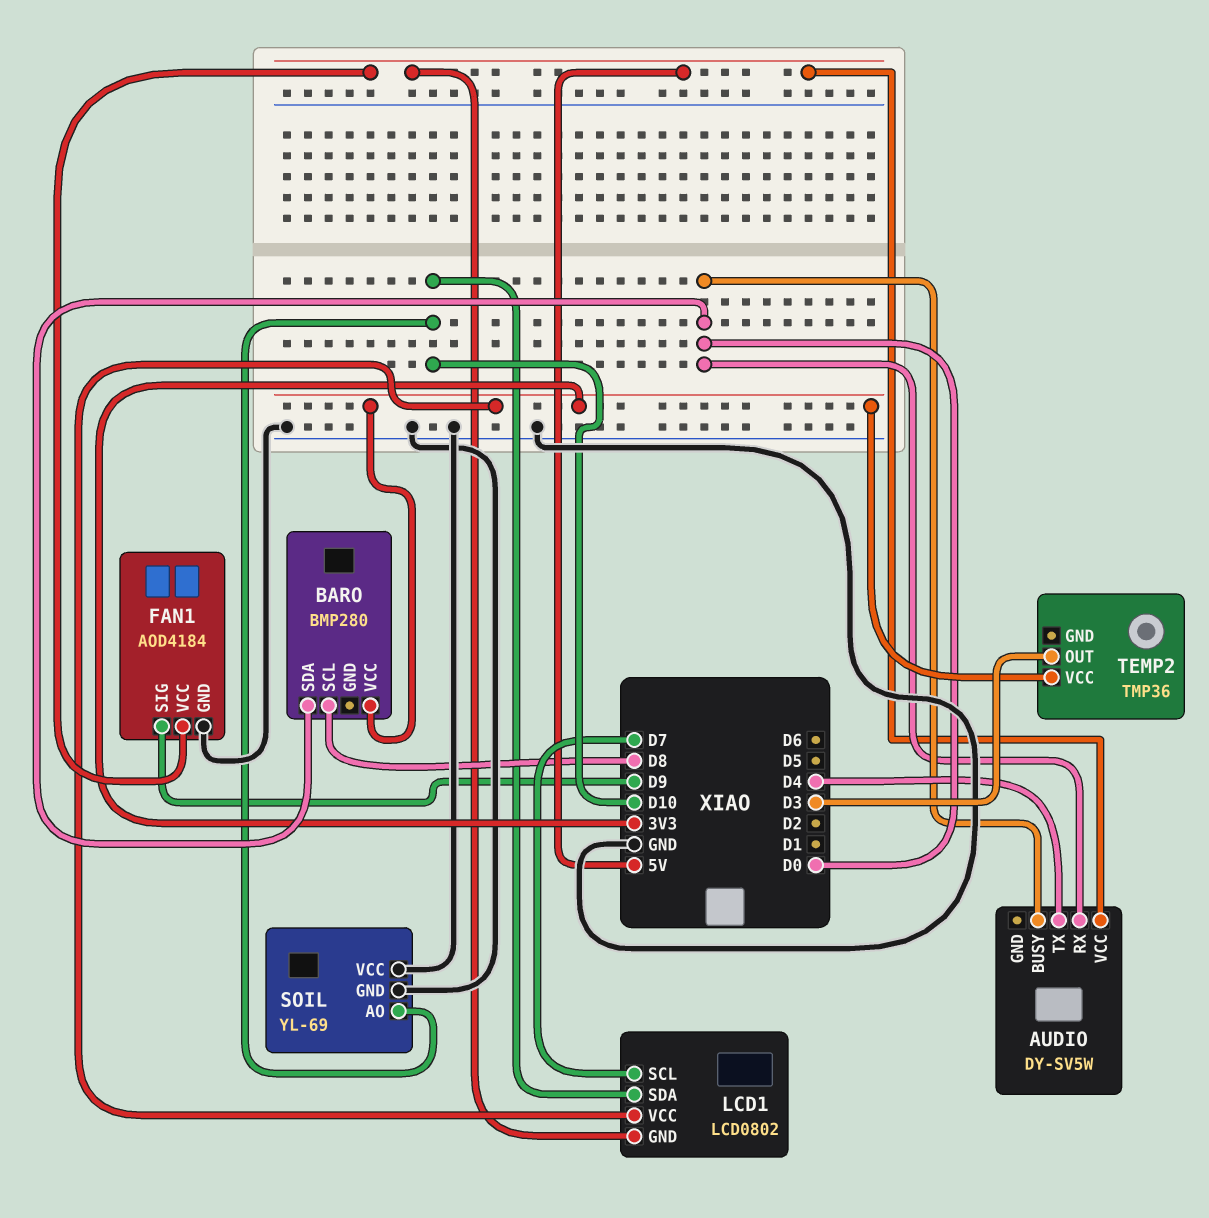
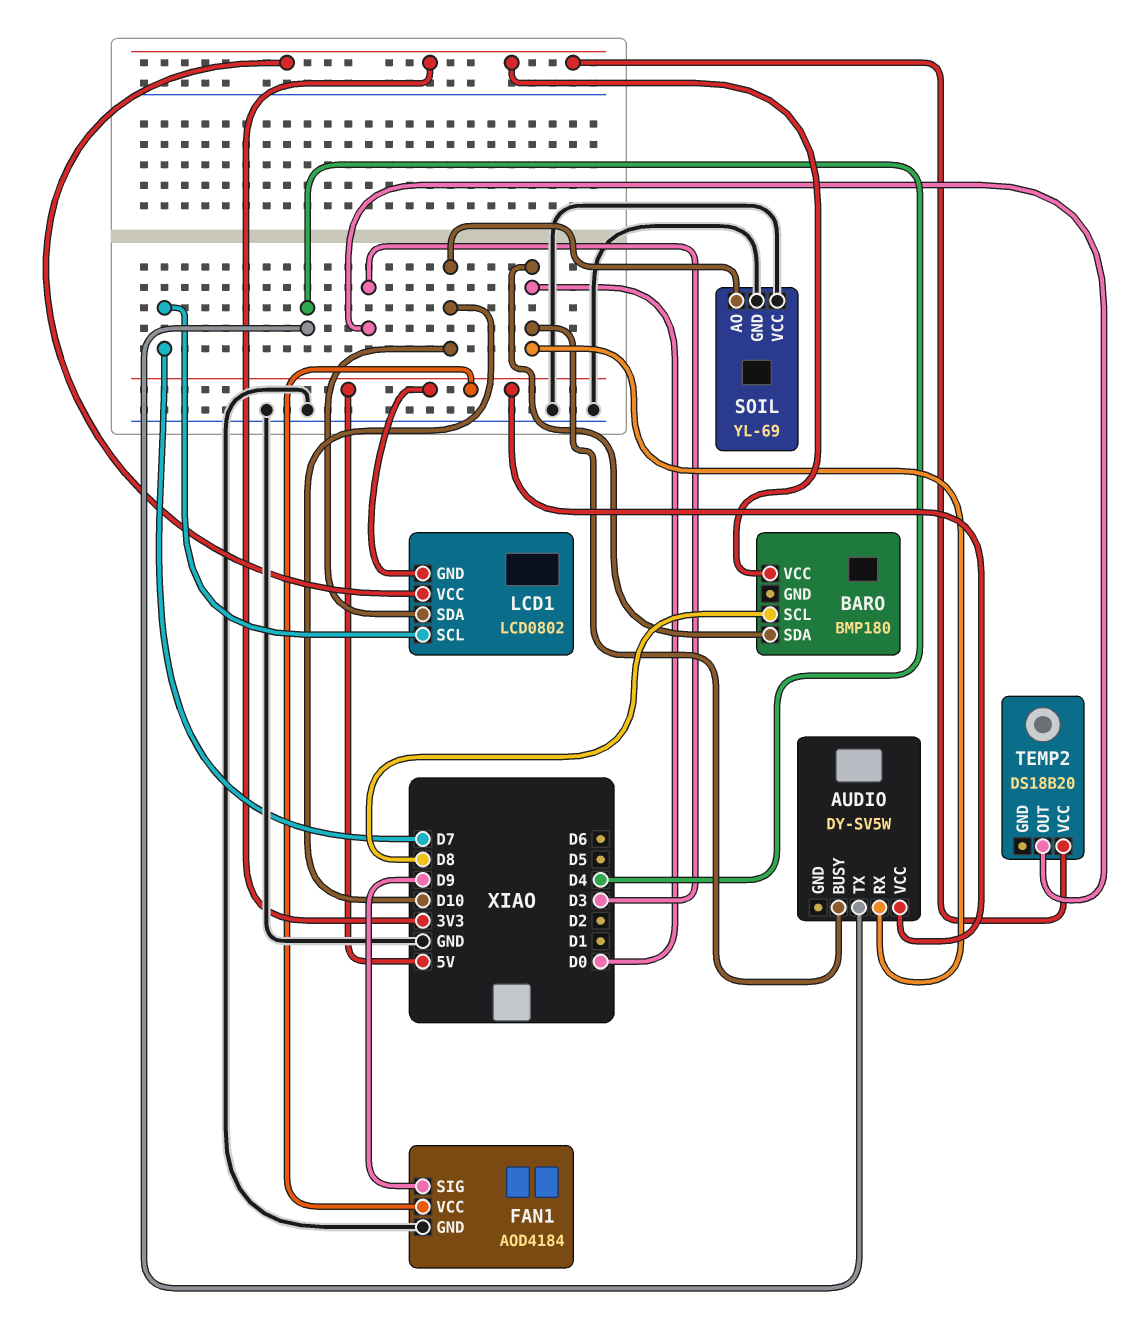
BARO: BMP280 -> BMP180
TEMP2: TMP36 -> DS18B20

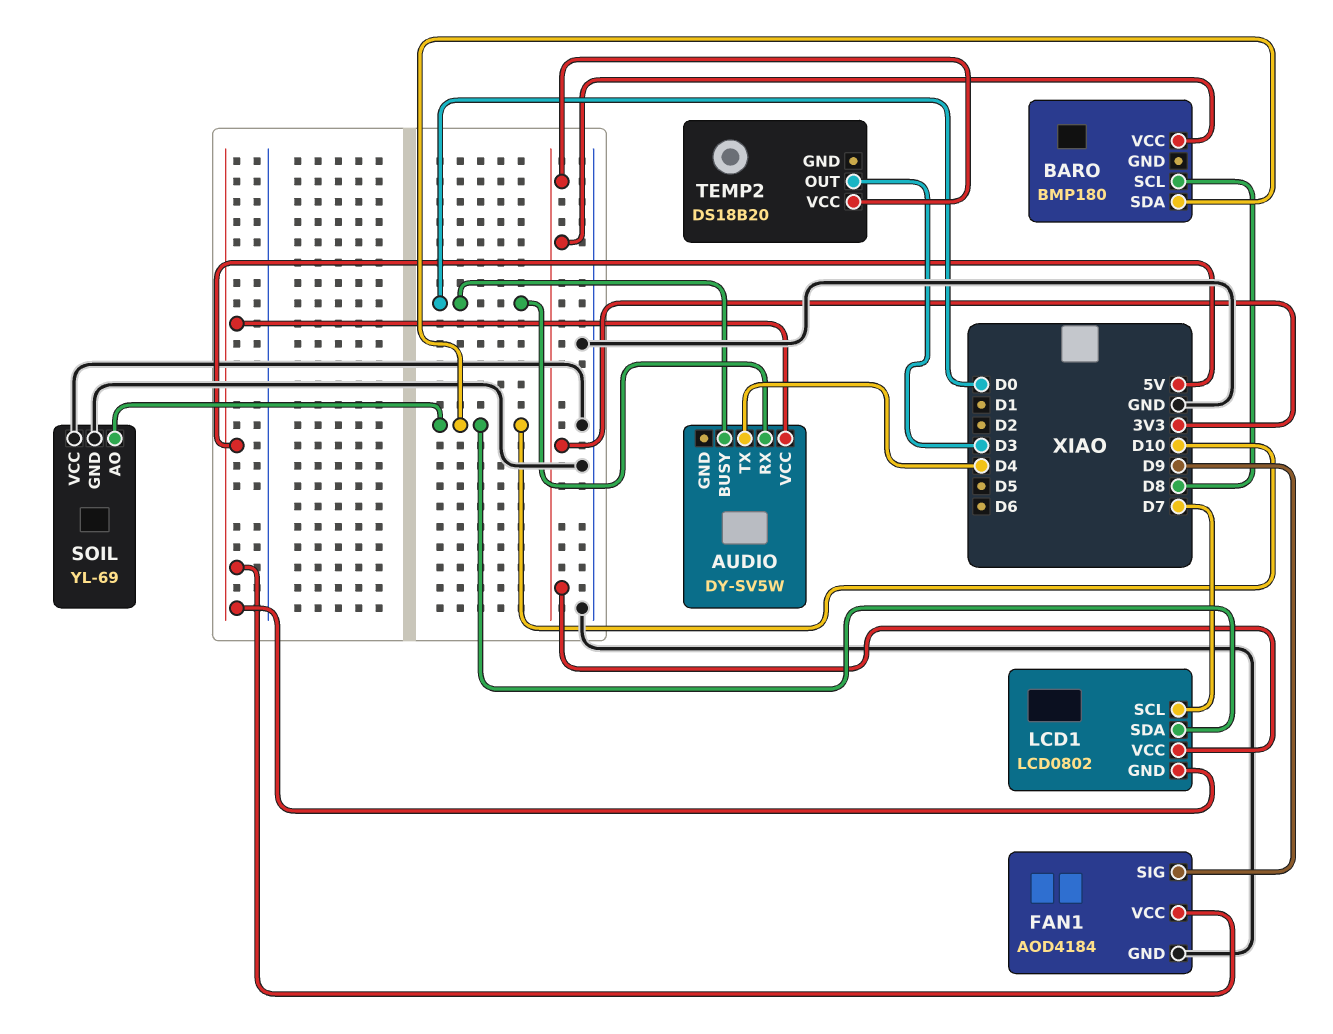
BARO pin SDA: D0 -> D10

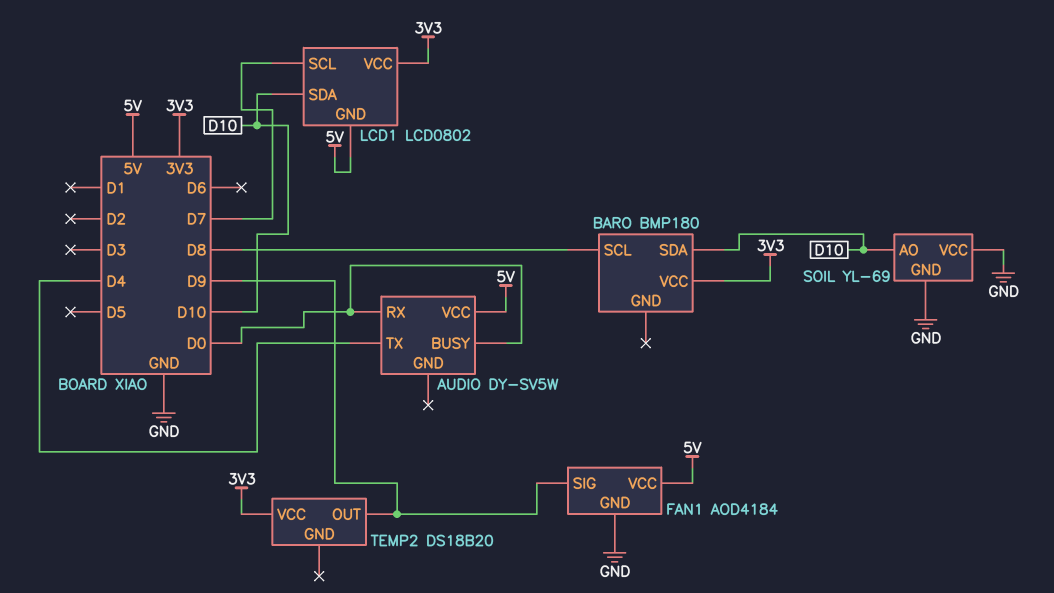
TEMP2 pin OUT: D3 -> D9

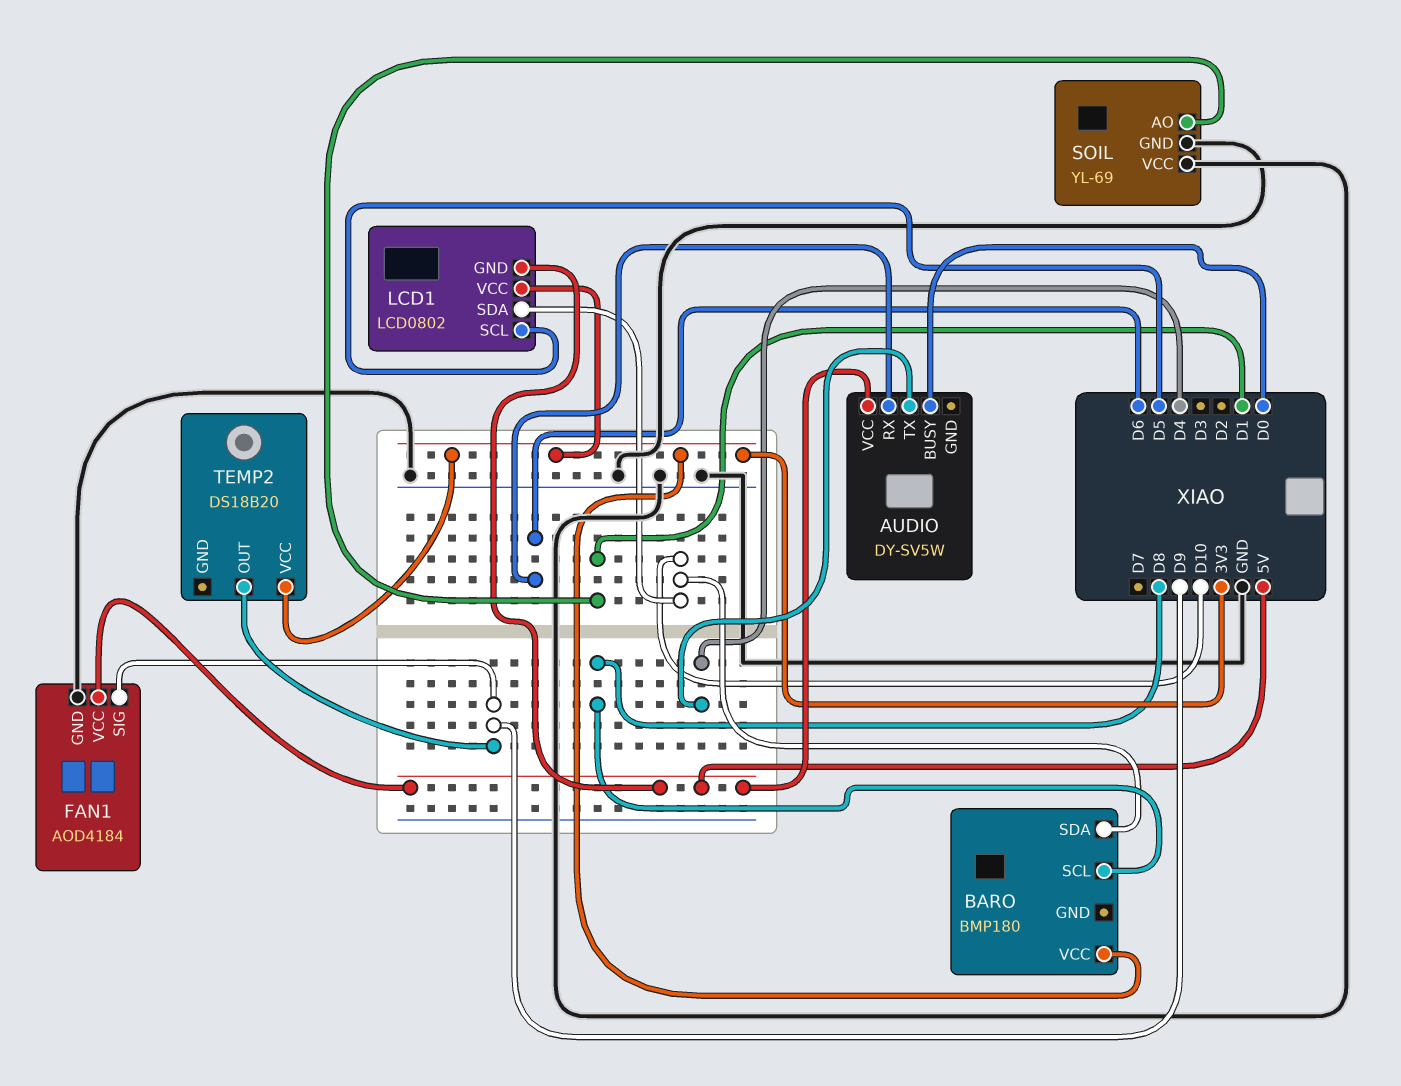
AUDIO pin RX: D0 -> D6
LCD1 pin SCL: D7 -> D5
SOIL pin AO: D10 -> D1

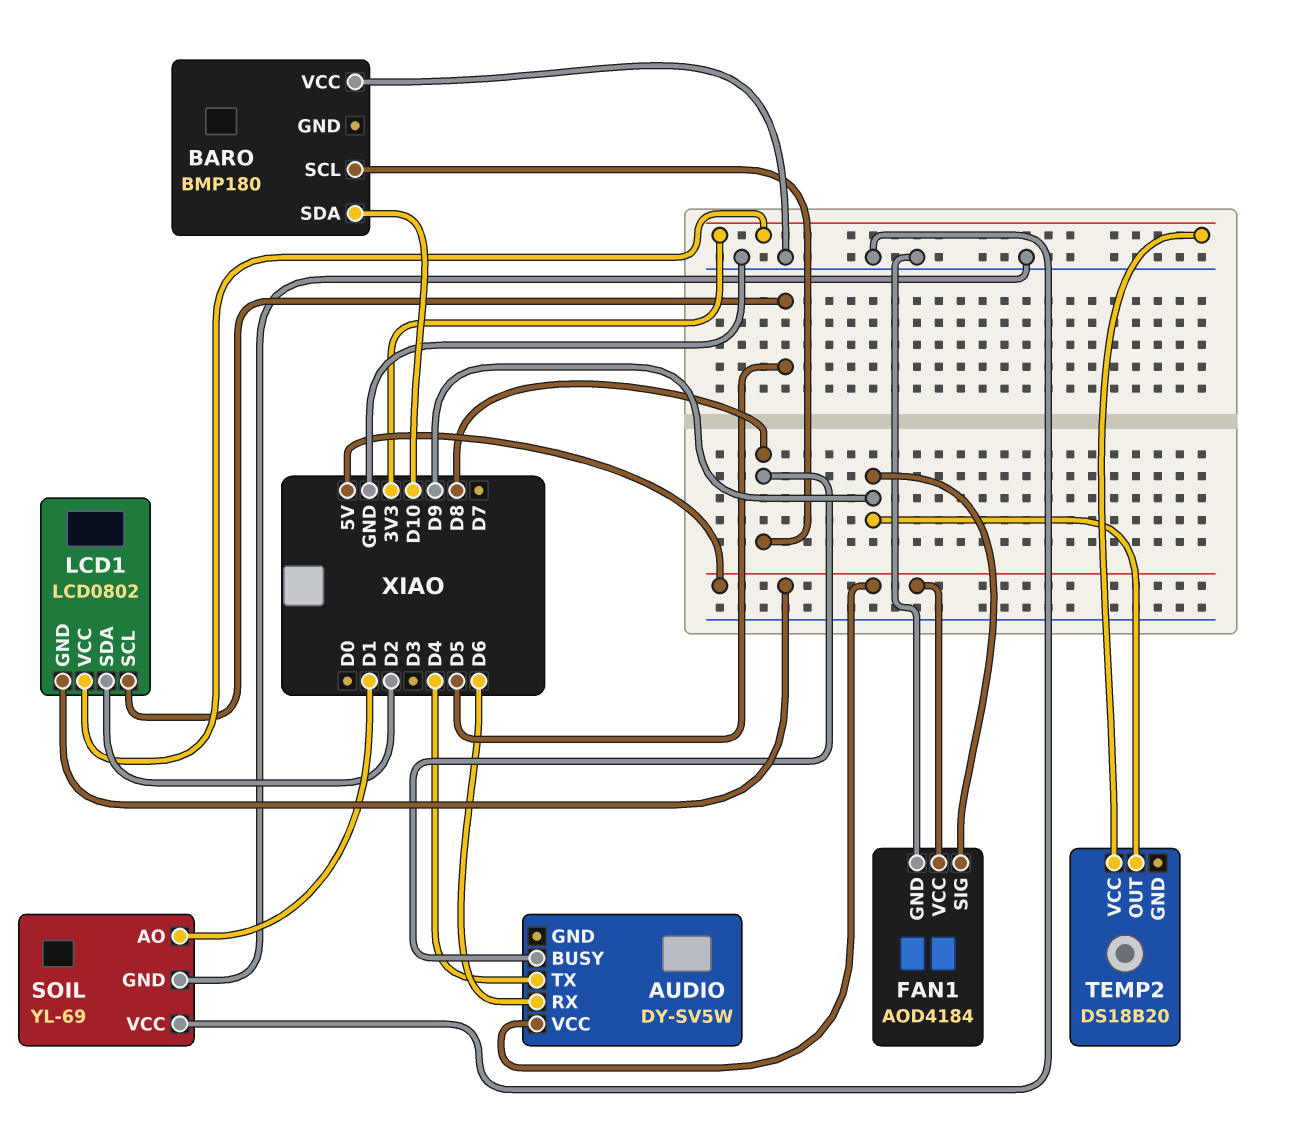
AUDIO pin BUSY: D0 -> D8
BARO pin VCC: 3V3 -> GND
LCD1 pin SDA: D10 -> D2

